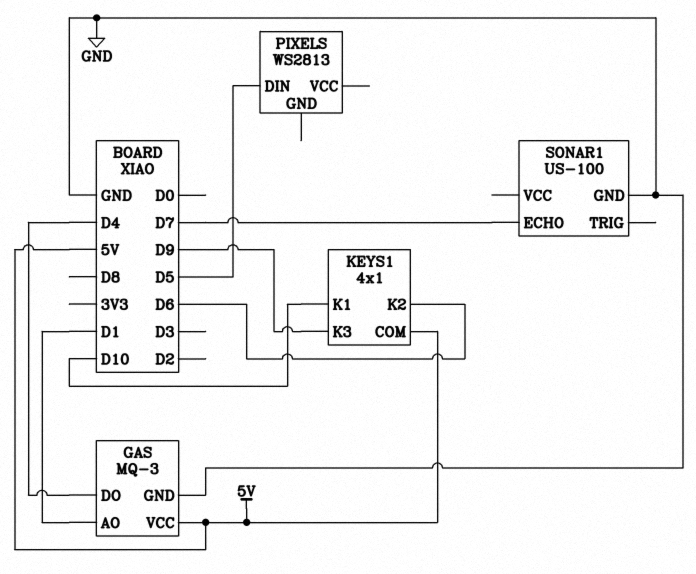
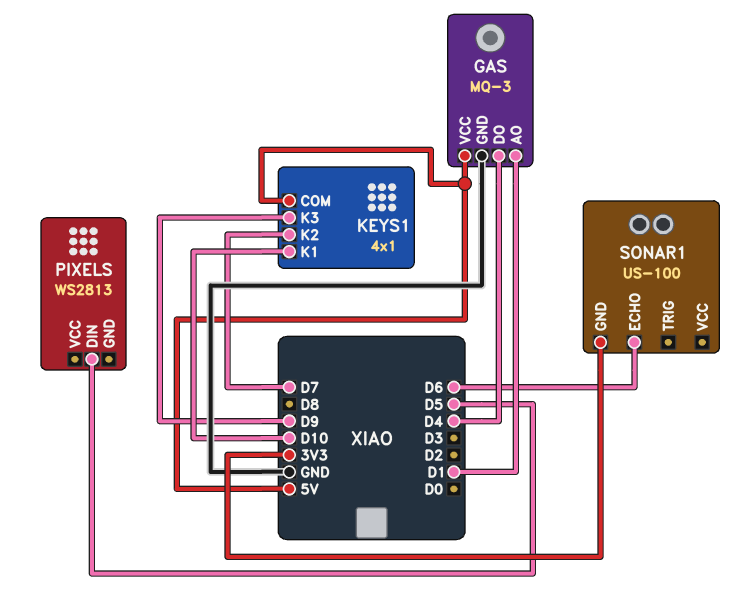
KEYS1 pin K2: D6 -> D7
SONAR1 pin ECHO: D7 -> D6
SONAR1 pin GND: GND -> 3V3

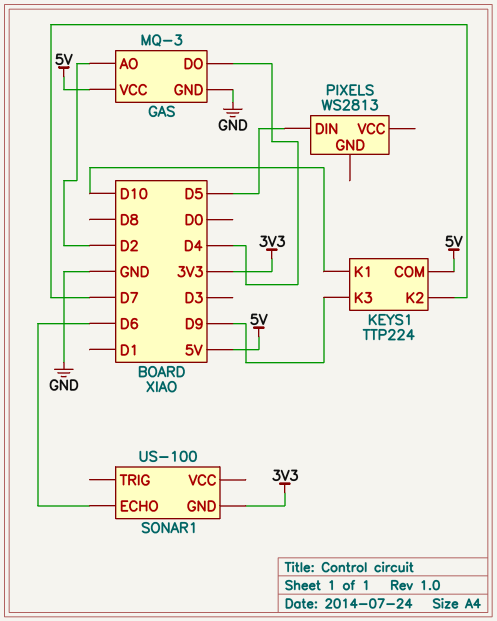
GAS pin AO: D1 -> D2
KEYS1: 4x1 -> TTP224

